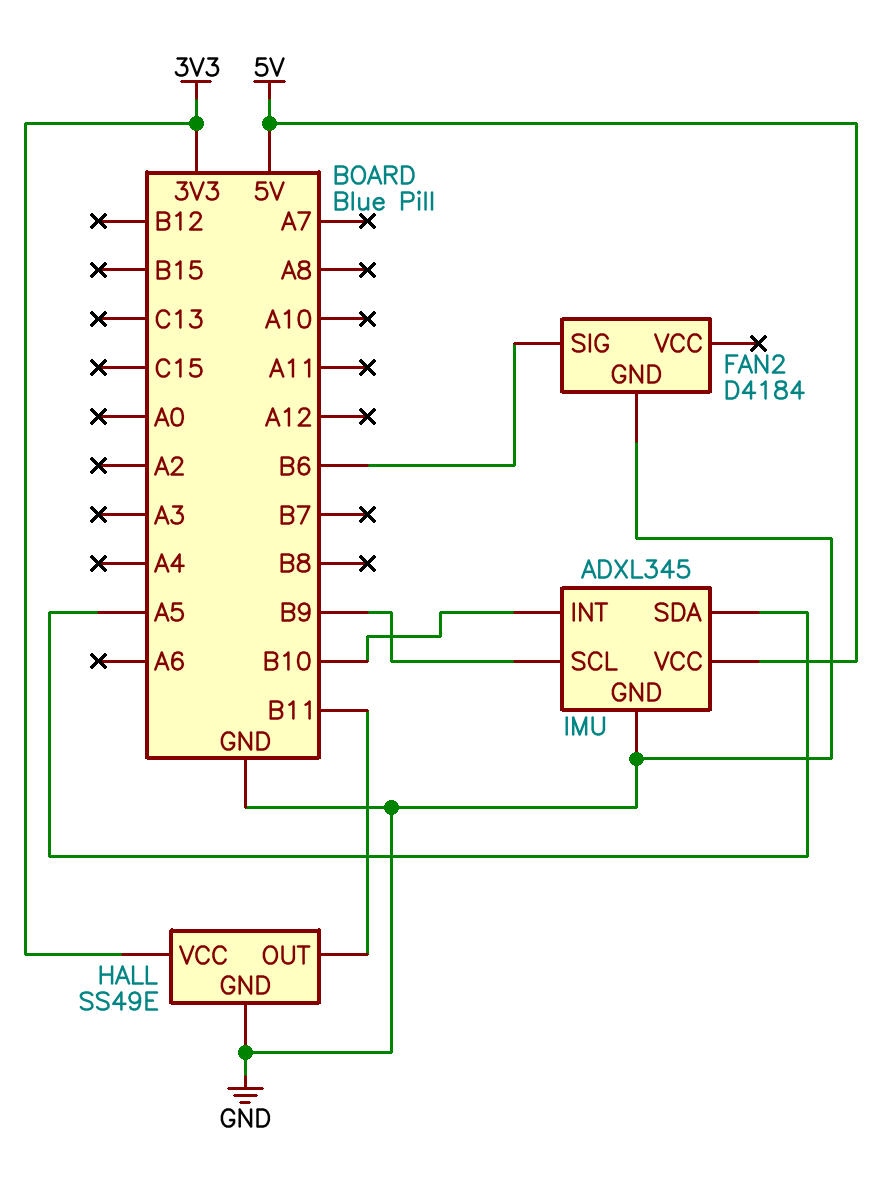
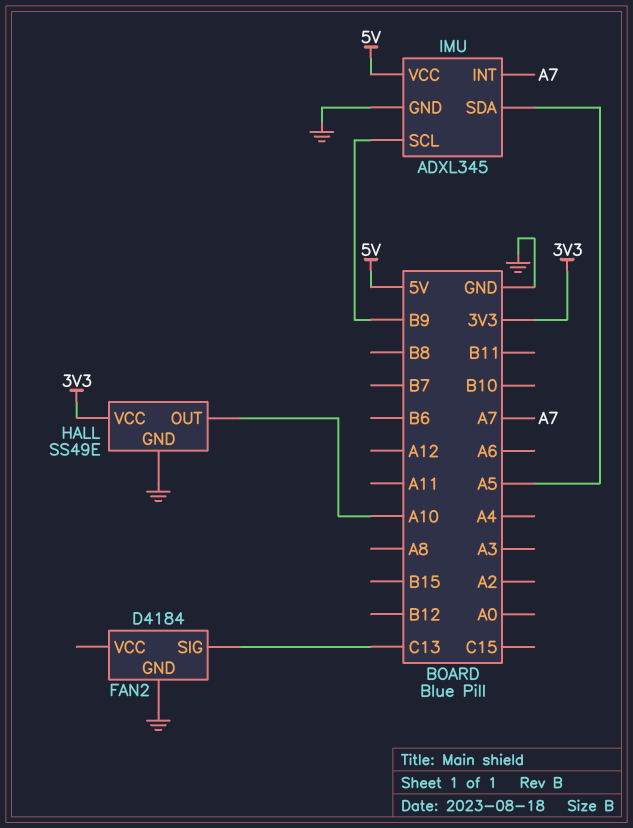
FAN2 pin SIG: B6 -> C13
HALL pin OUT: B11 -> A10
IMU pin INT: B10 -> A7

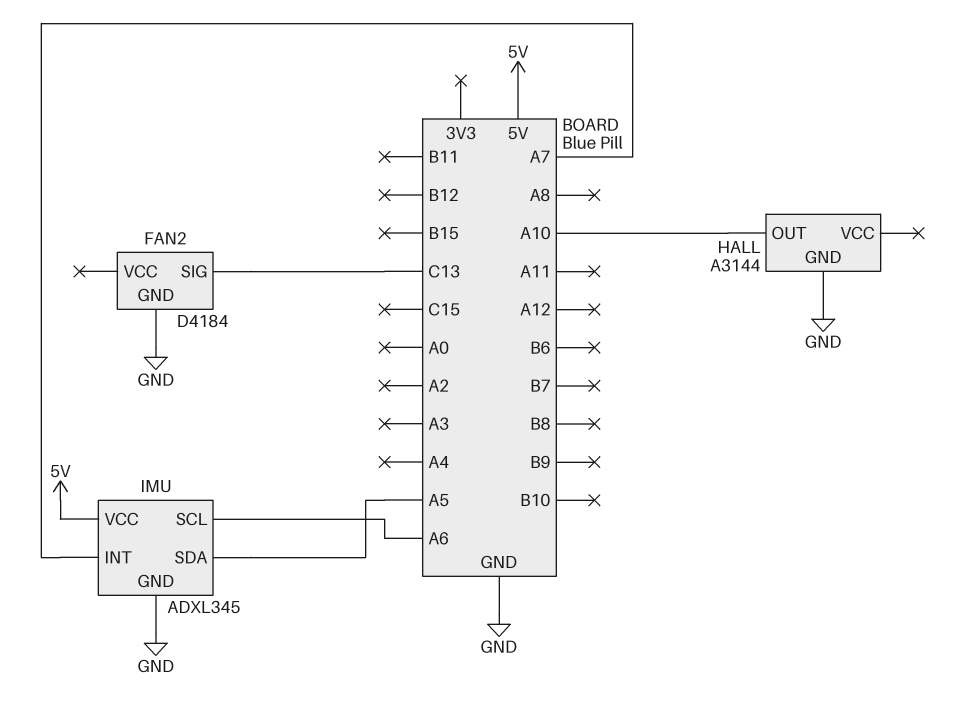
HALL: SS49E -> A3144
HALL pin VCC: 3V3 -> none
IMU pin SCL: B9 -> A6

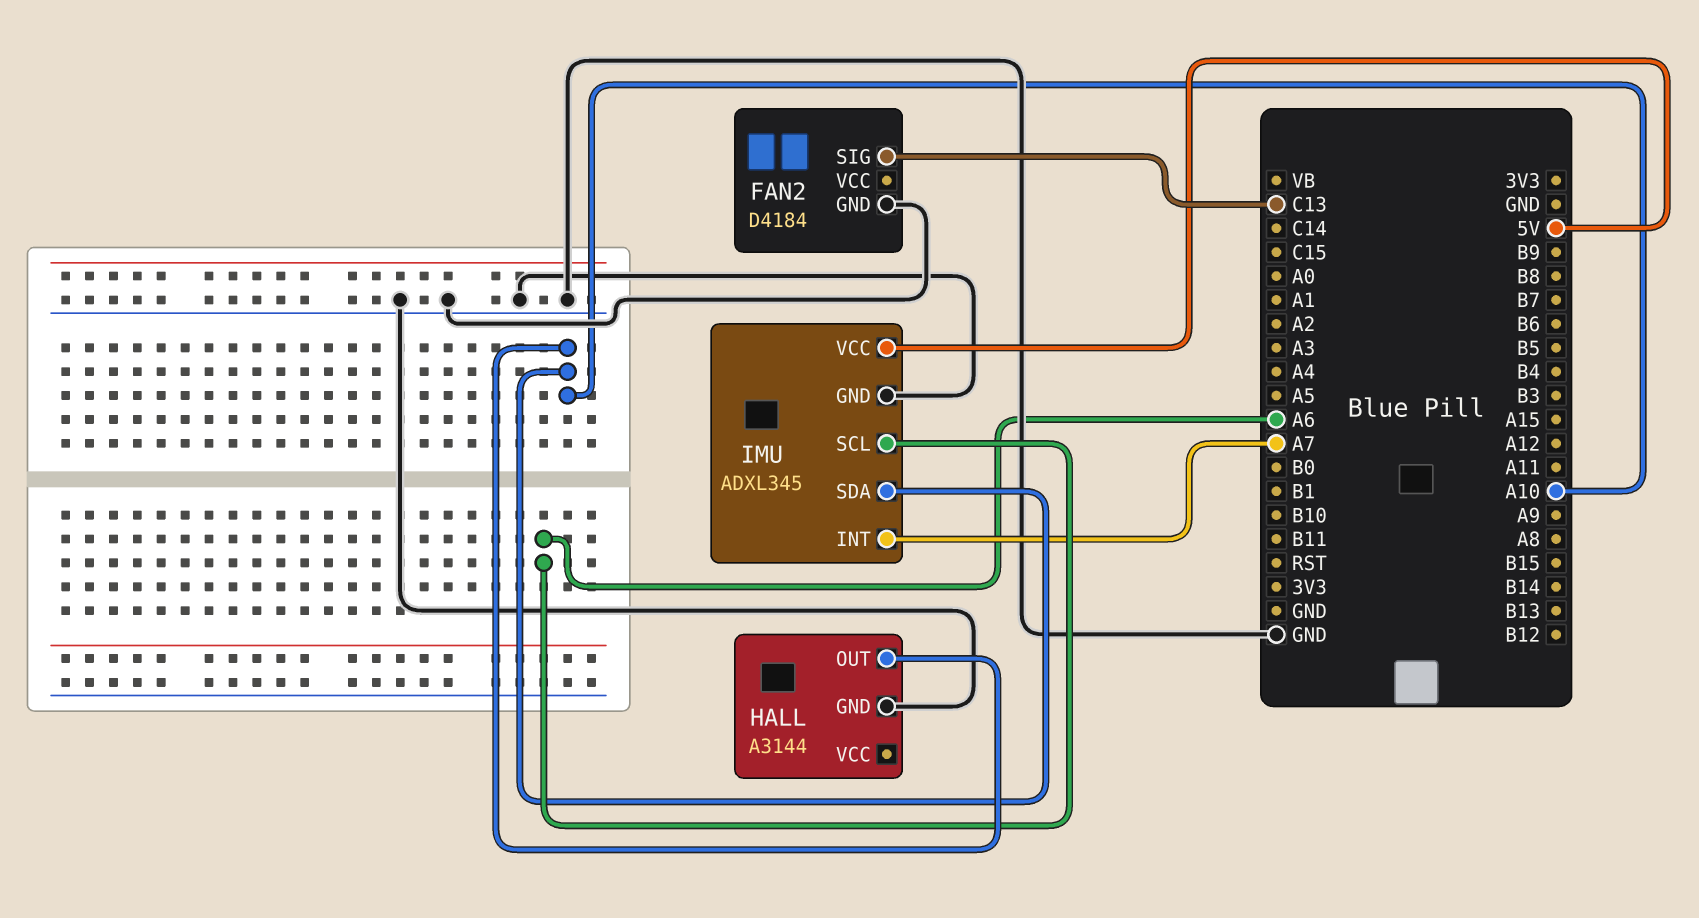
IMU pin SDA: A5 -> A10

